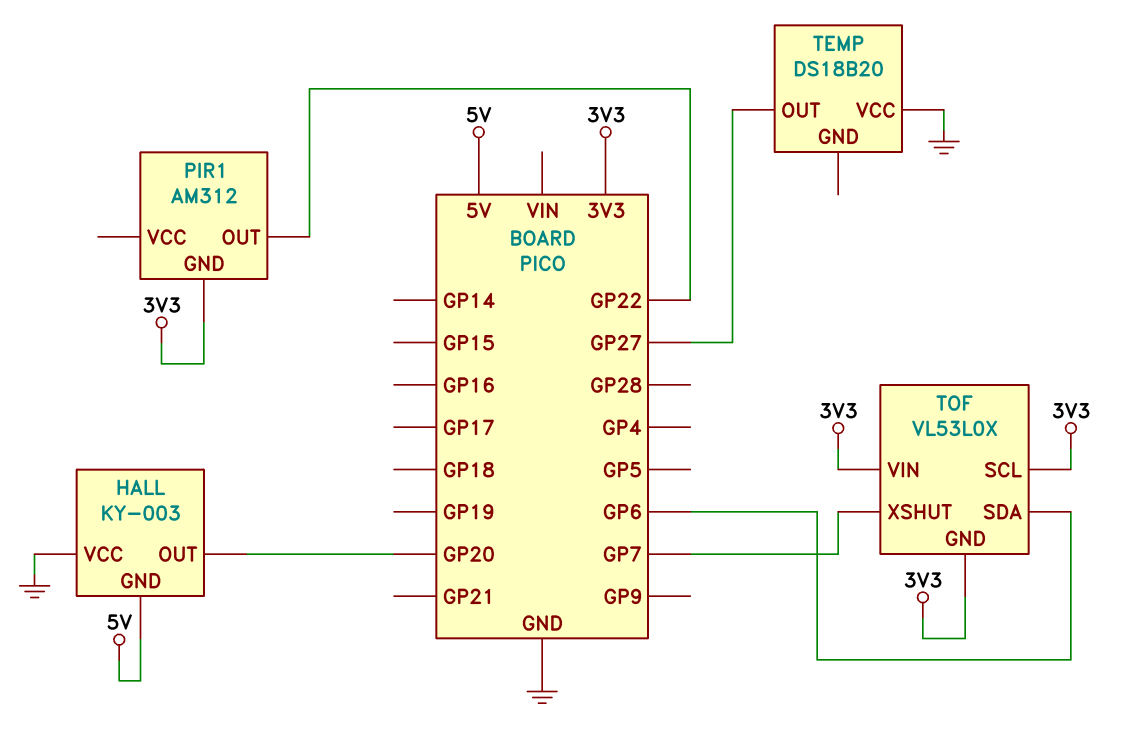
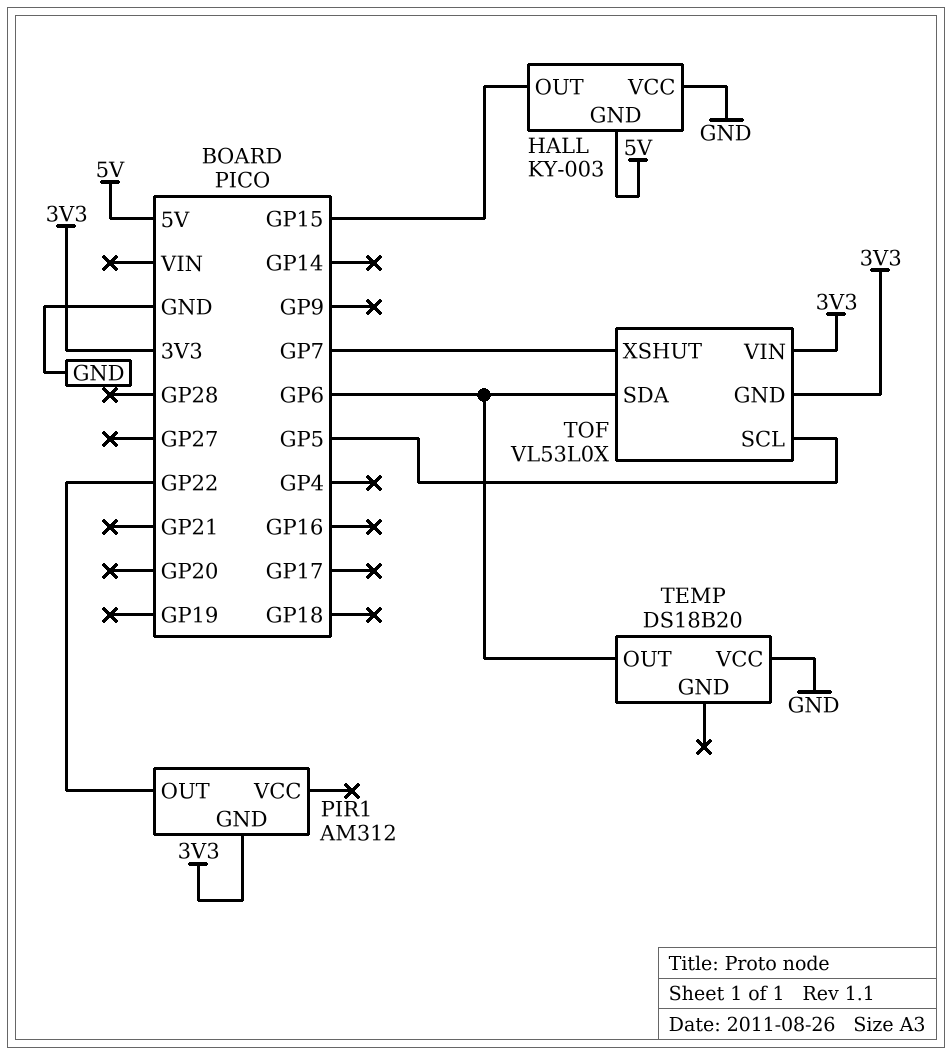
HALL pin OUT: GP20 -> GP15
TEMP pin OUT: GP27 -> GP6
TOF pin SCL: 3V3 -> GP5

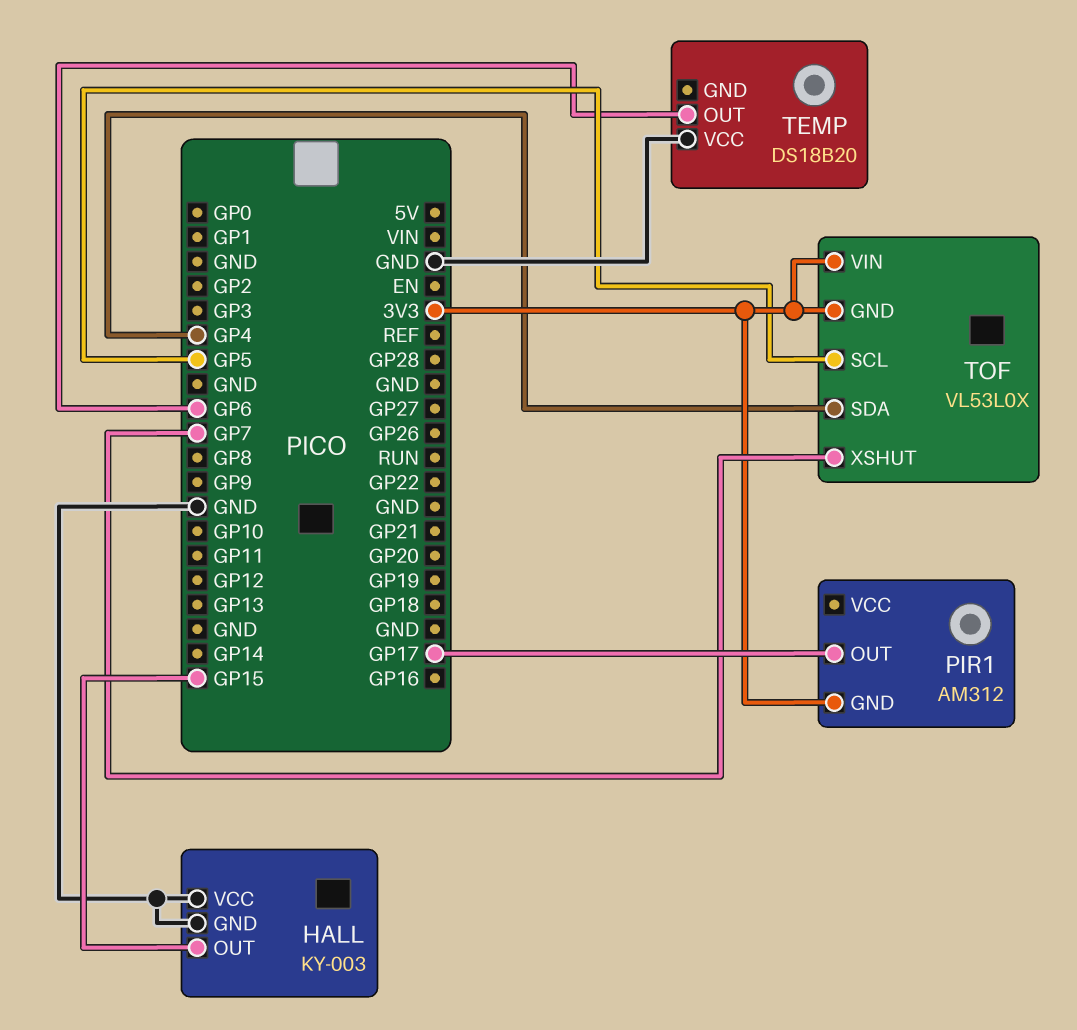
HALL pin GND: 5V -> GND
PIR1 pin OUT: GP22 -> GP17
TOF pin SDA: GP6 -> GP4

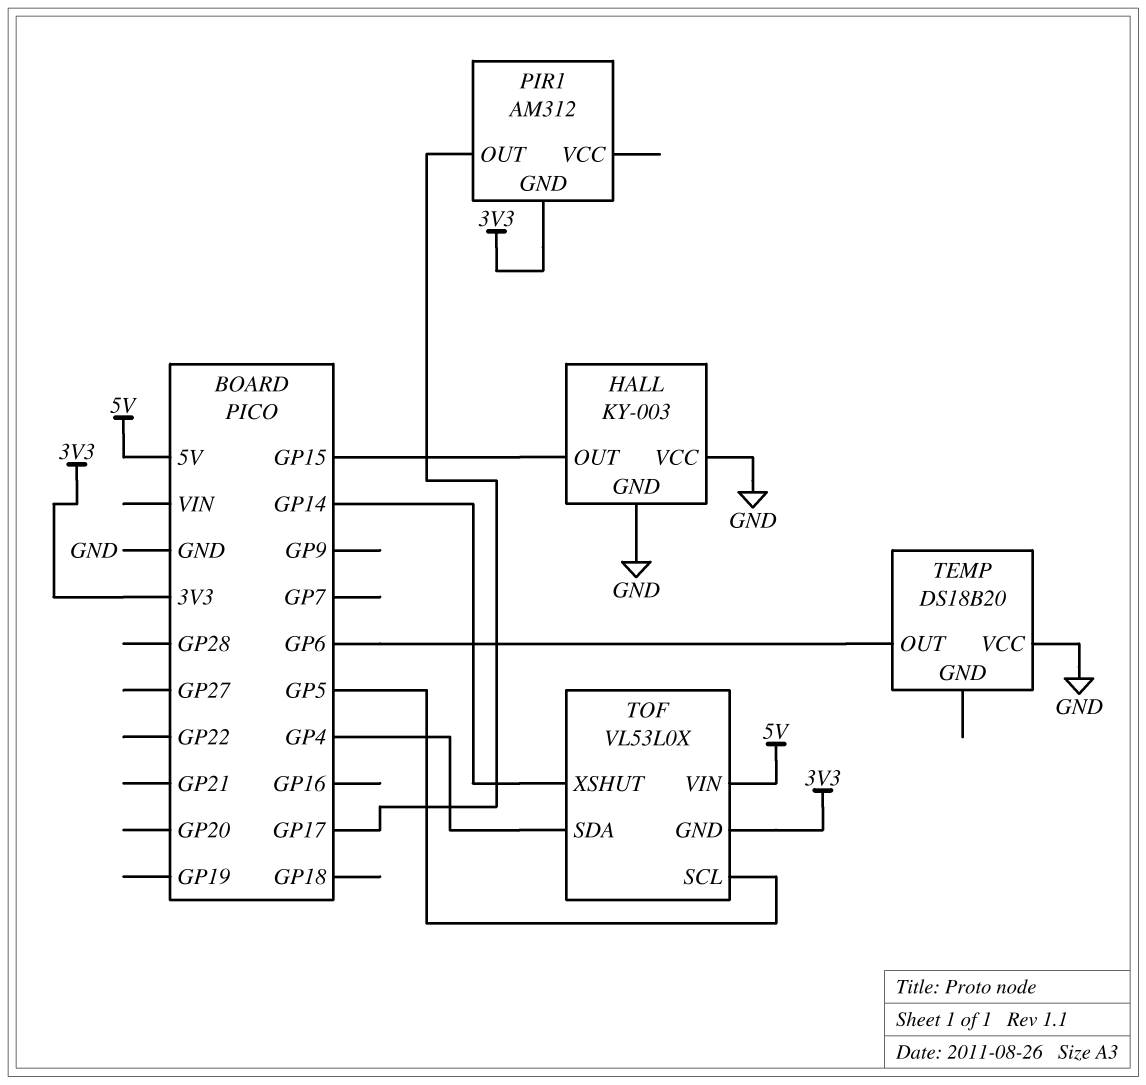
TOF pin VIN: 3V3 -> 5V
TOF pin XSHUT: GP7 -> GP14

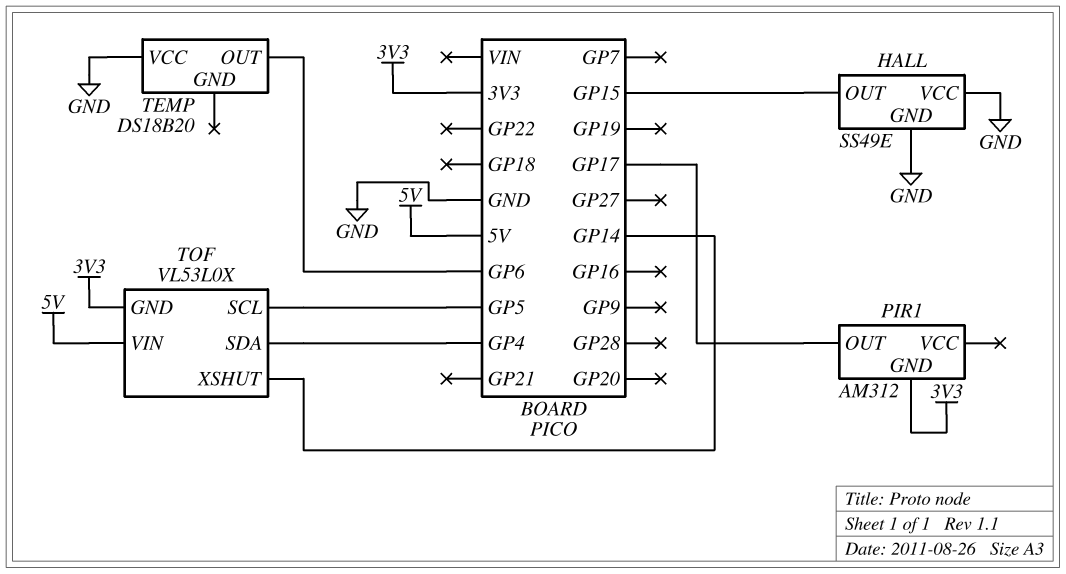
HALL: KY-003 -> SS49E

